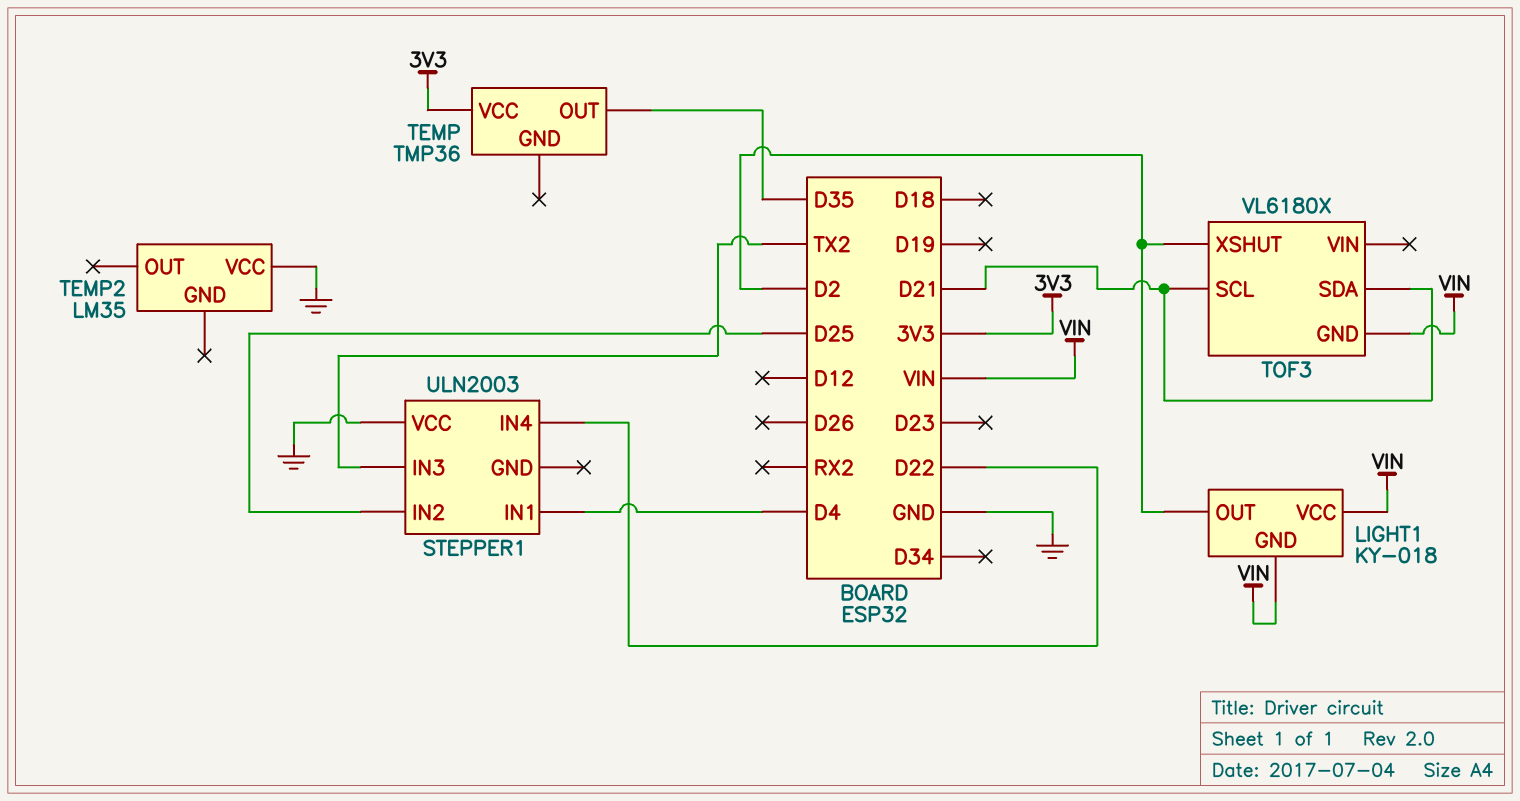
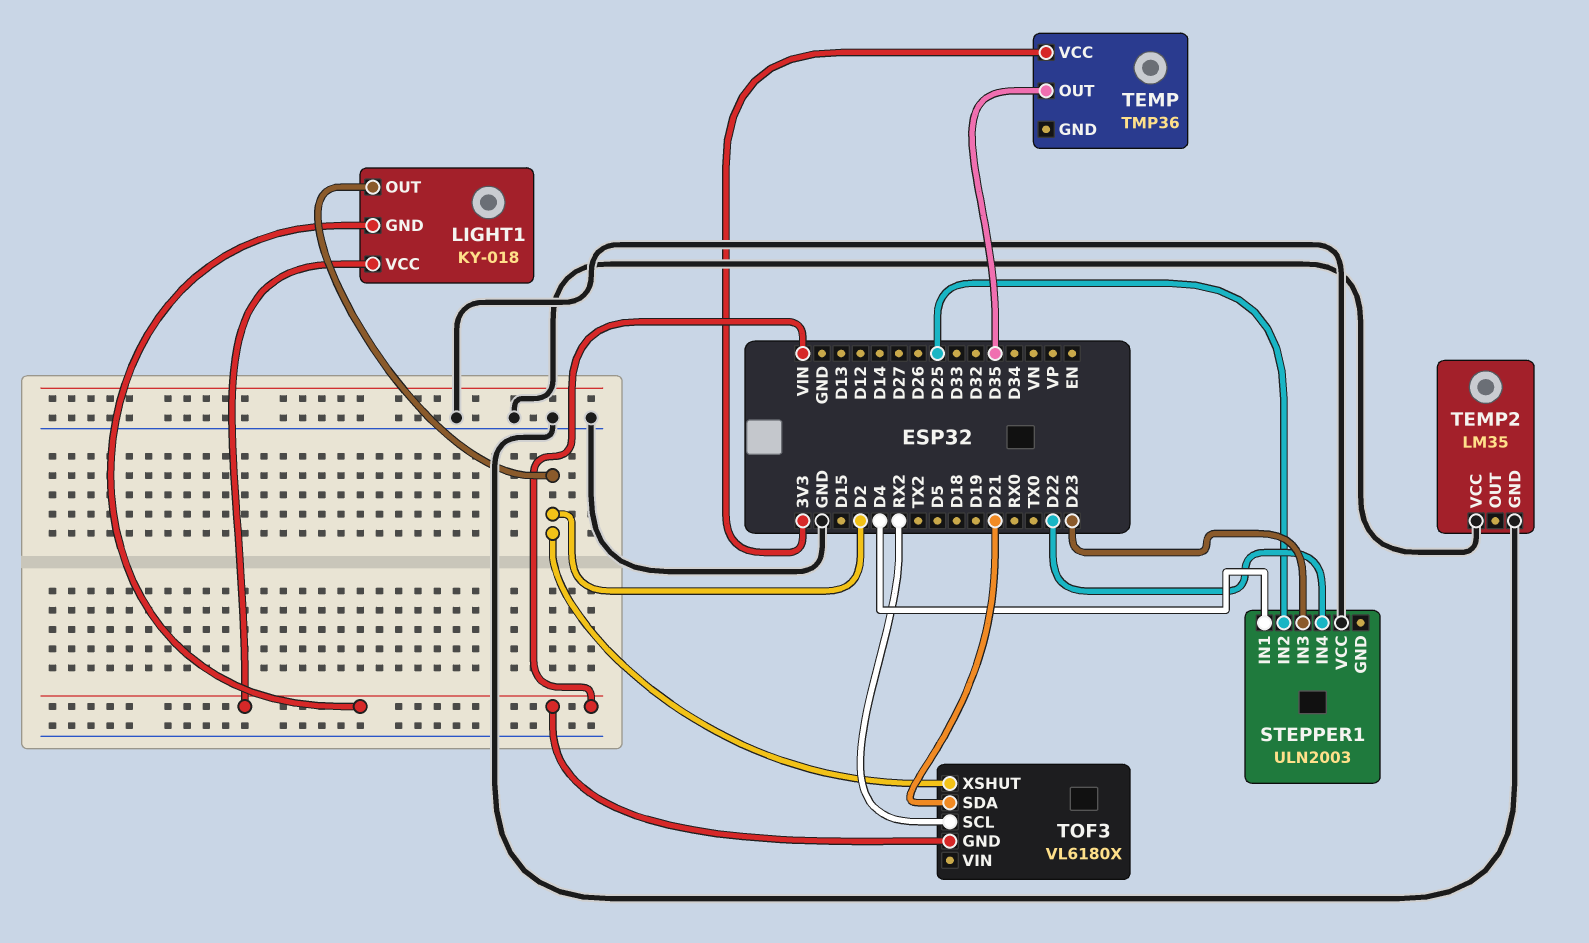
STEPPER1 pin IN3: TX2 -> D23
TEMP2 pin GND: none -> GND
TOF3 pin SCL: D21 -> RX2

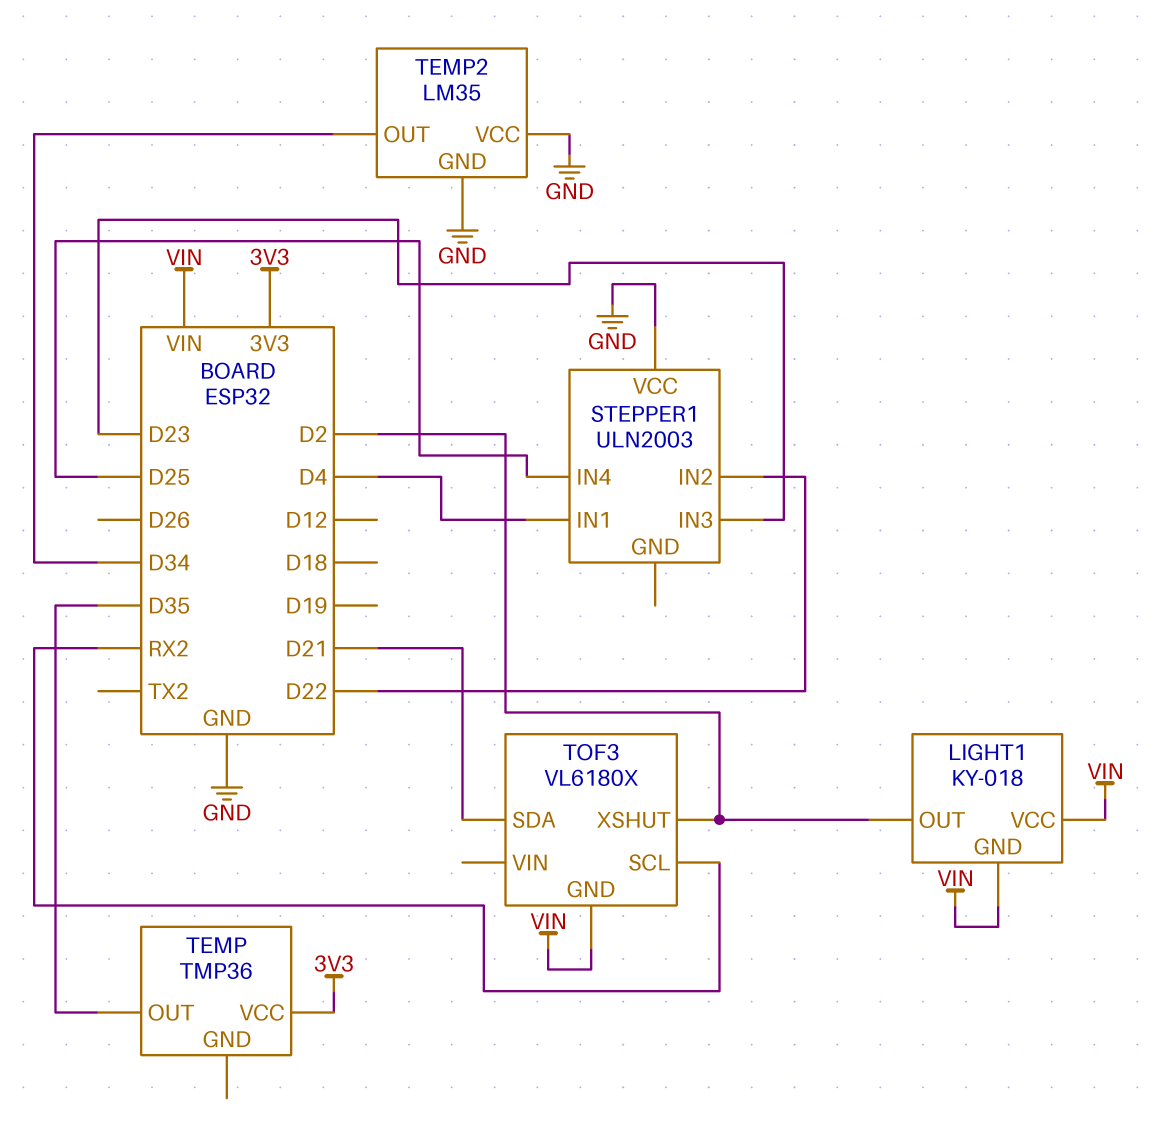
STEPPER1 pin IN2: D25 -> D22
STEPPER1 pin IN4: D22 -> D25
TEMP2 pin OUT: none -> D34

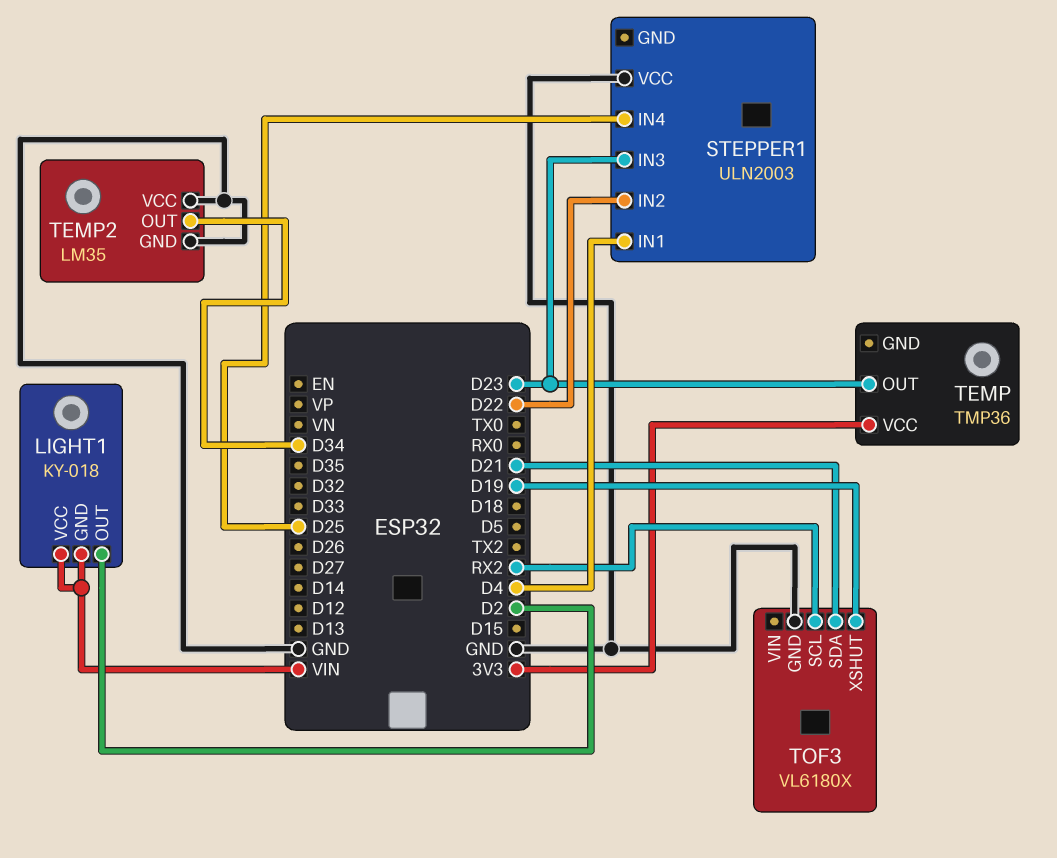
TEMP pin OUT: D35 -> D23
TOF3 pin GND: VIN -> GND
TOF3 pin XSHUT: D2 -> D19

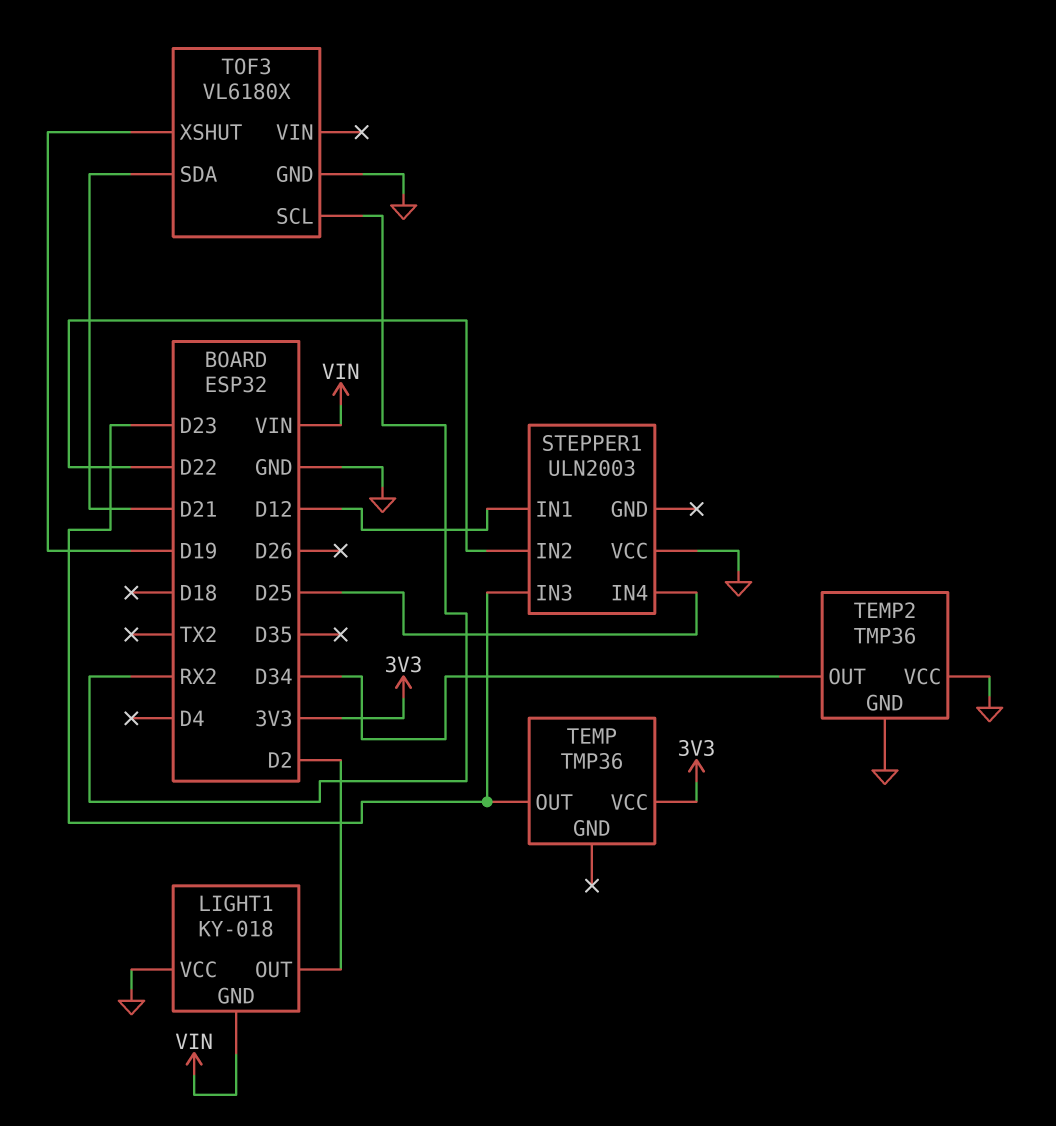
LIGHT1 pin VCC: VIN -> GND
STEPPER1 pin IN1: D4 -> D12
TEMP2: LM35 -> TMP36

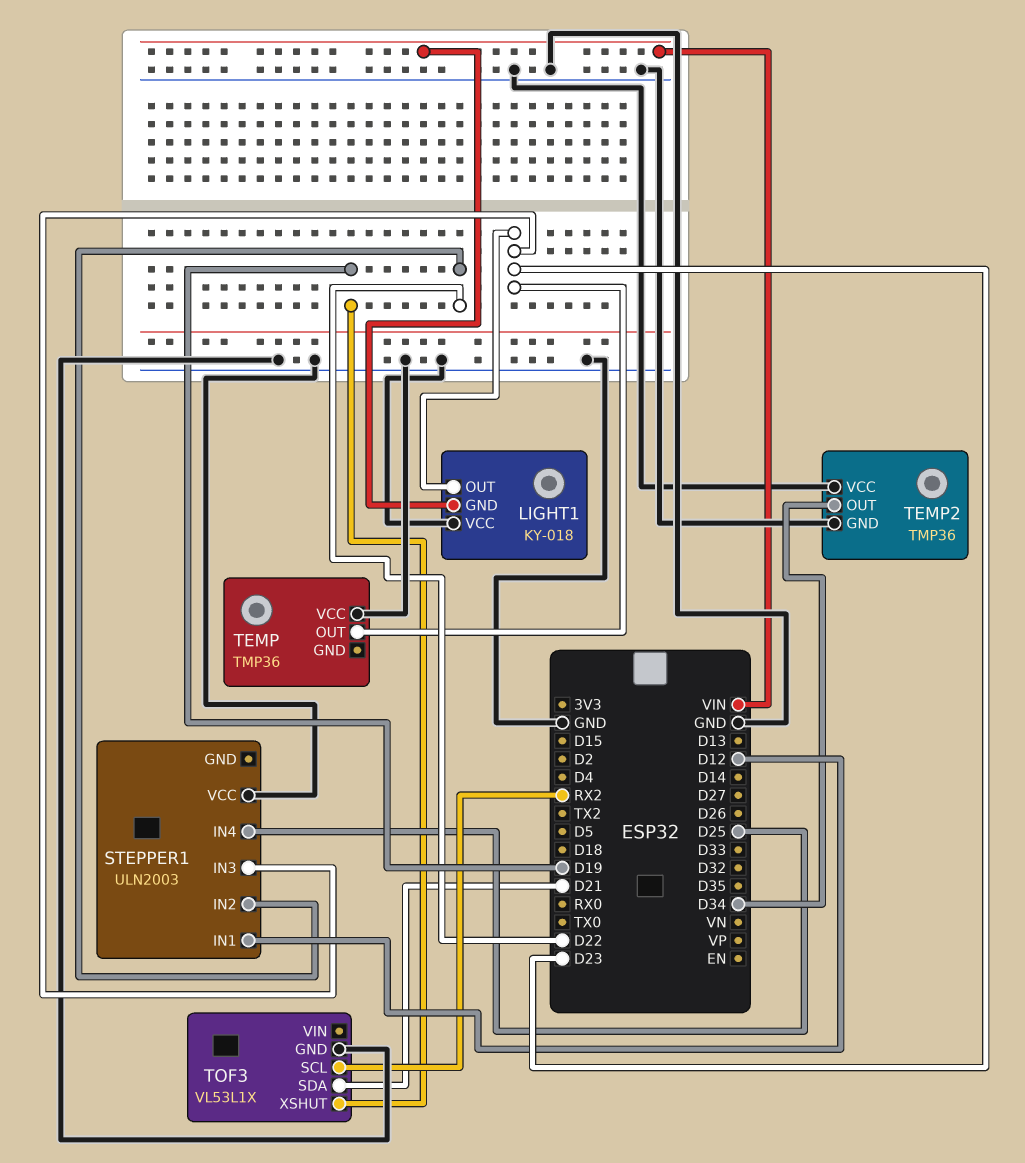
LIGHT1 pin OUT: D2 -> D23
TEMP pin VCC: 3V3 -> GND
TOF3: VL6180X -> VL53L1X

